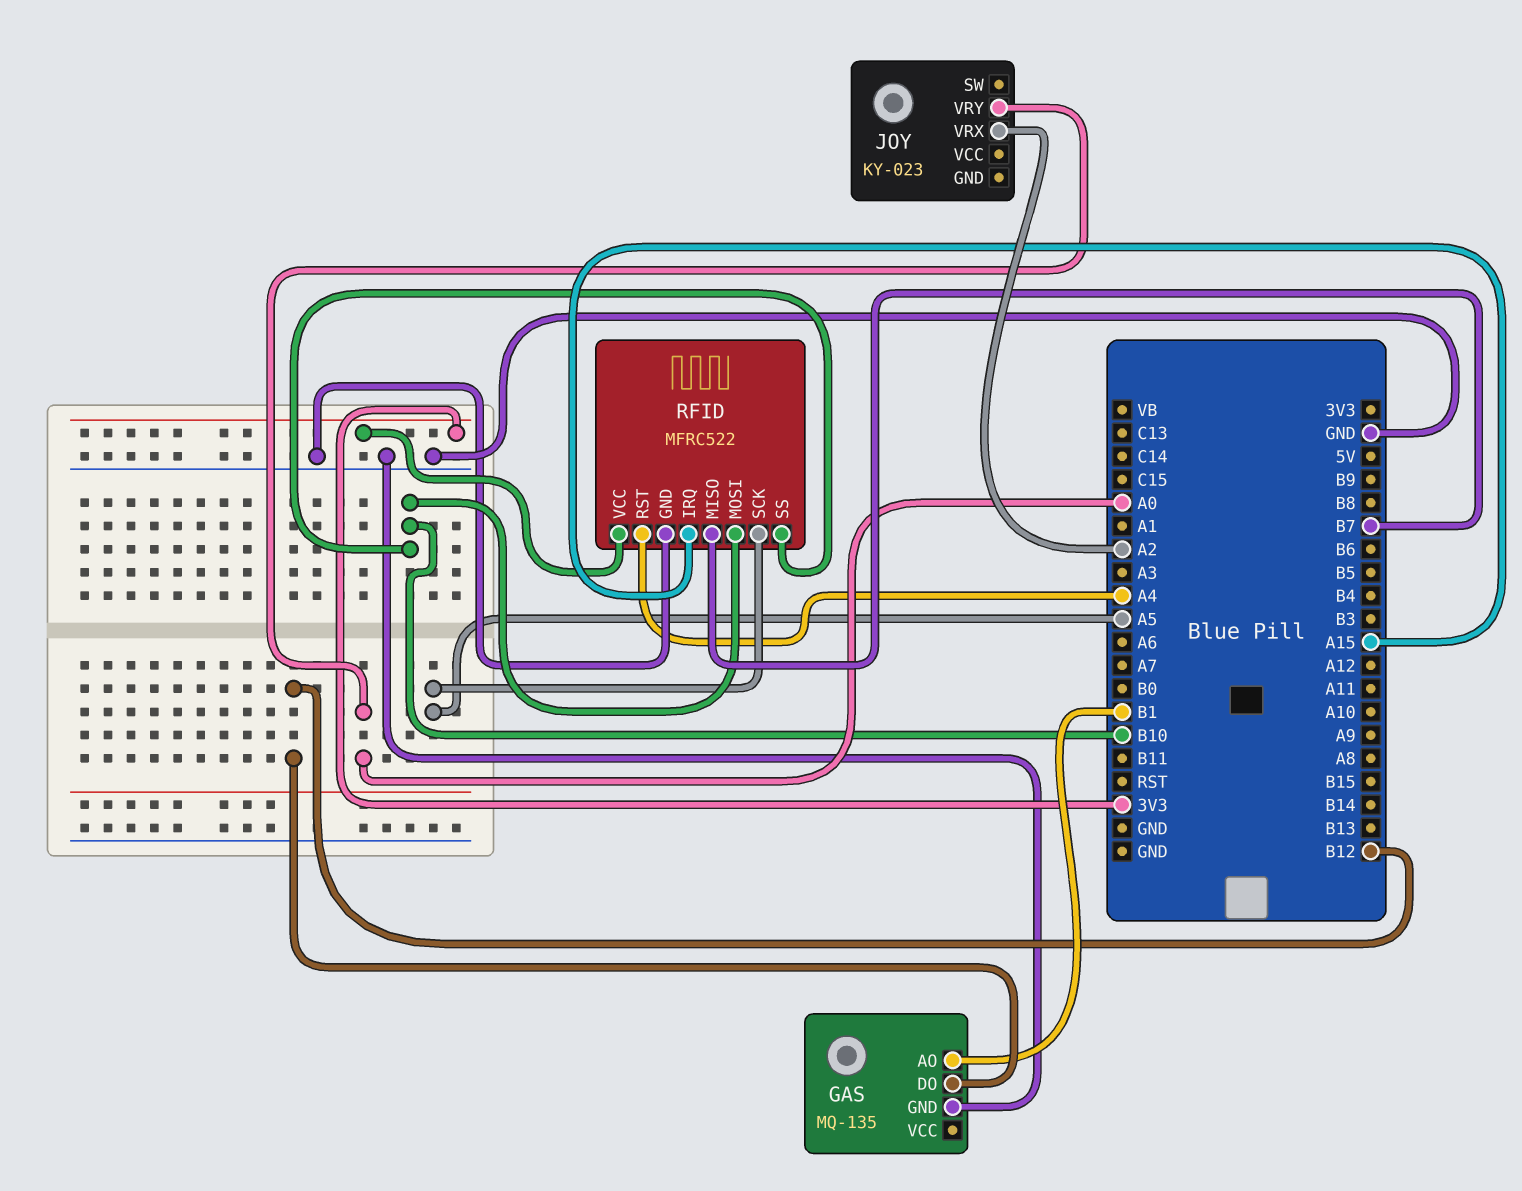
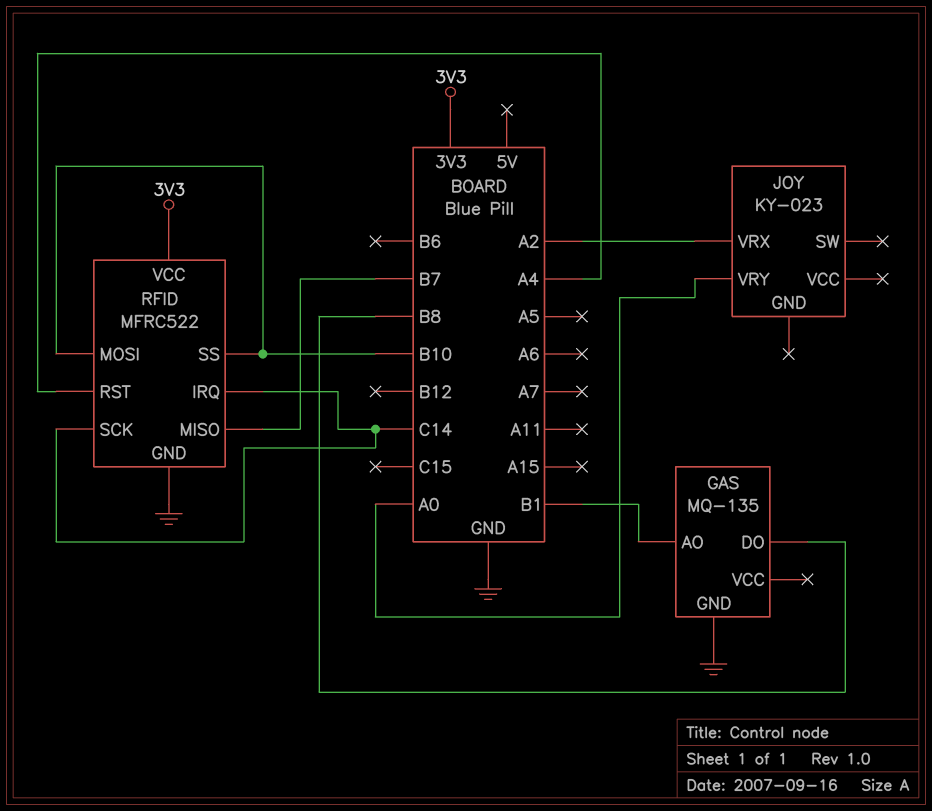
GAS pin DO: B12 -> B8
RFID pin IRQ: A15 -> C14
RFID pin SCK: A5 -> C14

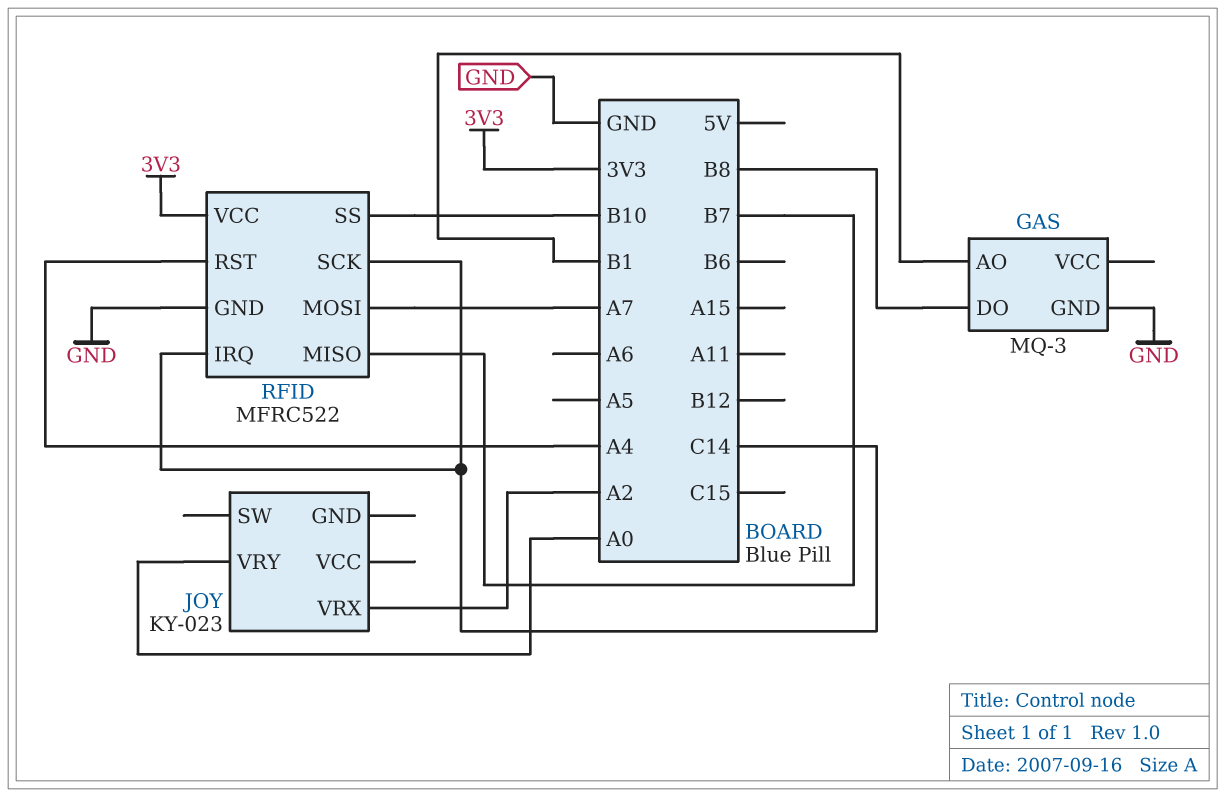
GAS: MQ-135 -> MQ-3
RFID pin MOSI: B10 -> A7

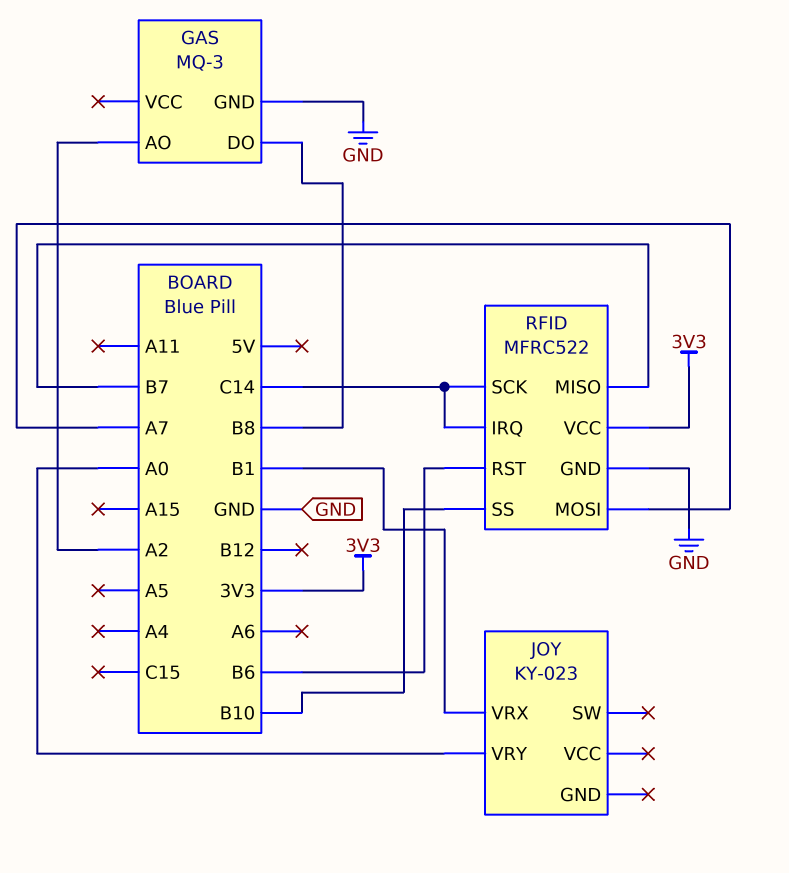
GAS pin AO: B1 -> A2
JOY pin VRX: A2 -> B1
RFID pin RST: A4 -> B6

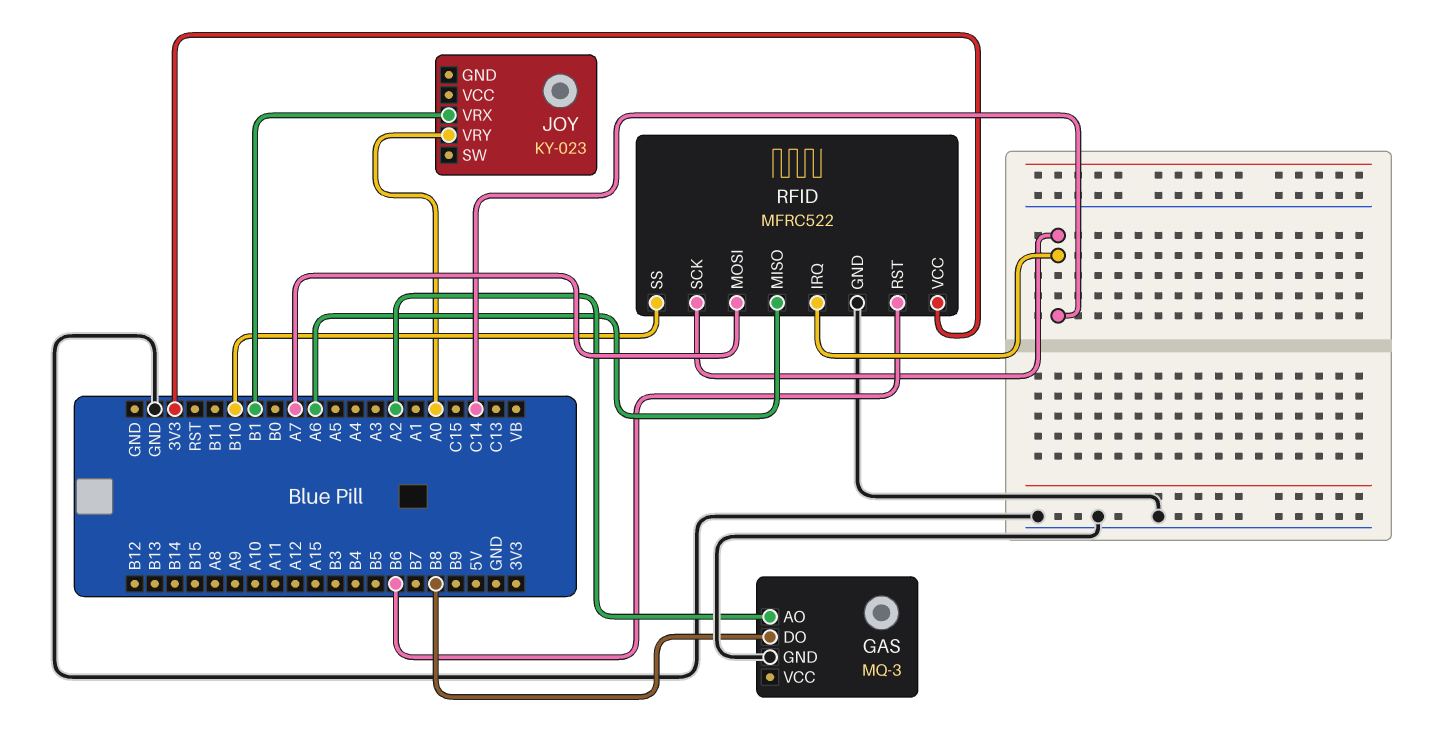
RFID pin MISO: B7 -> A6

